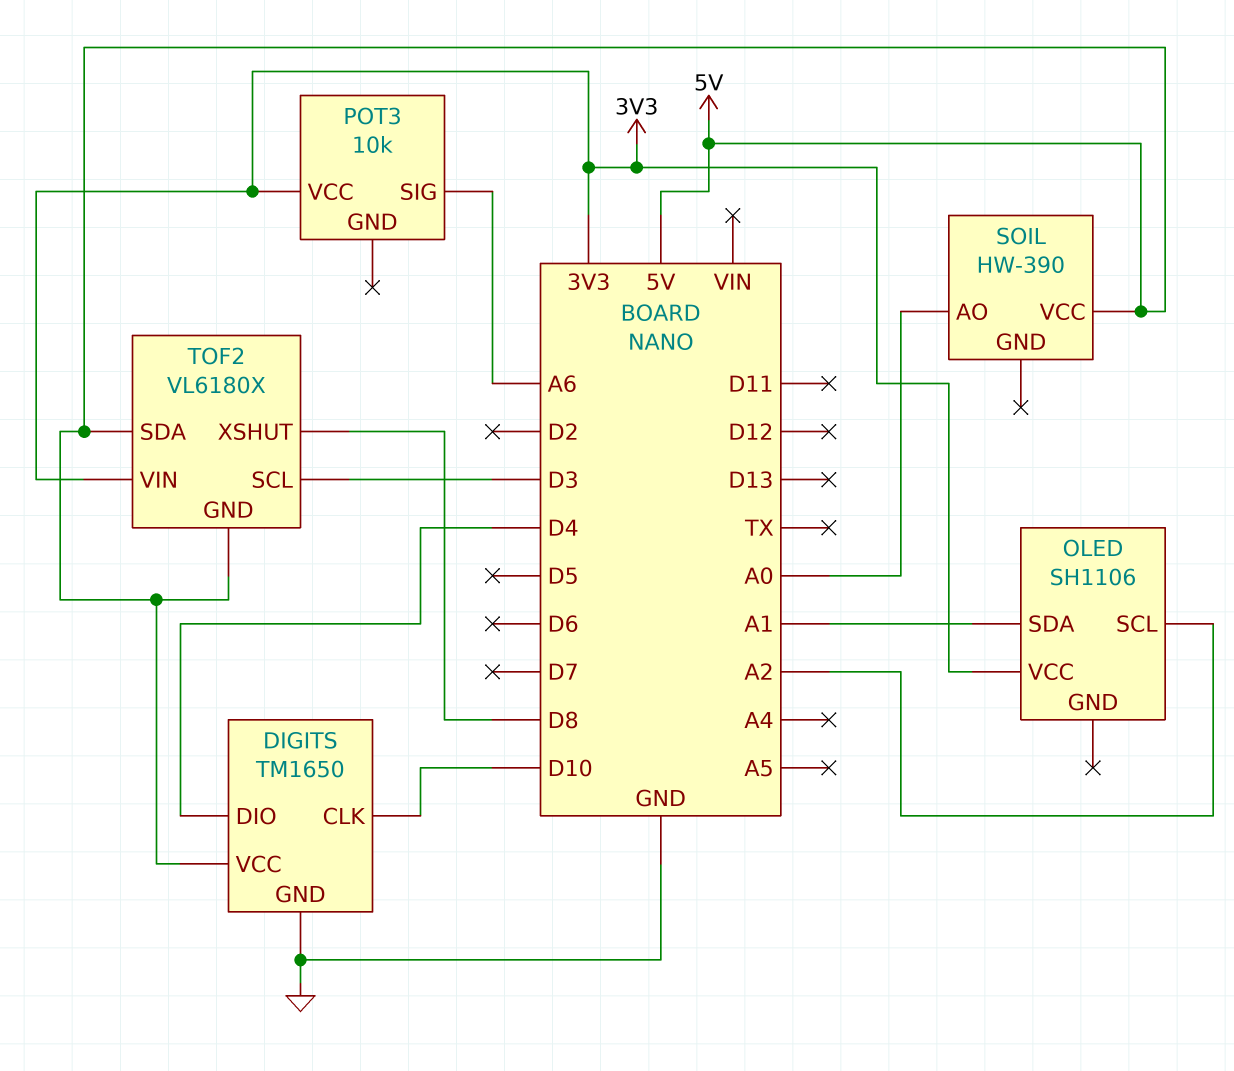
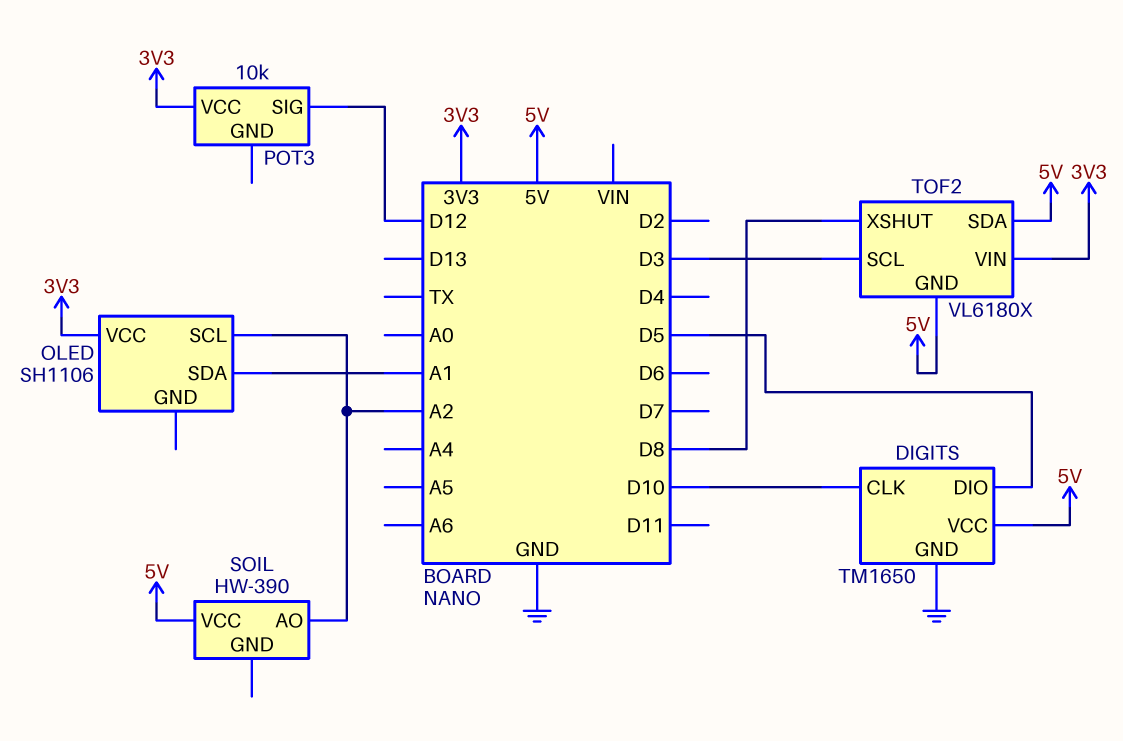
DIGITS pin DIO: D4 -> D5
POT3 pin SIG: A6 -> D12
SOIL pin AO: A0 -> A2

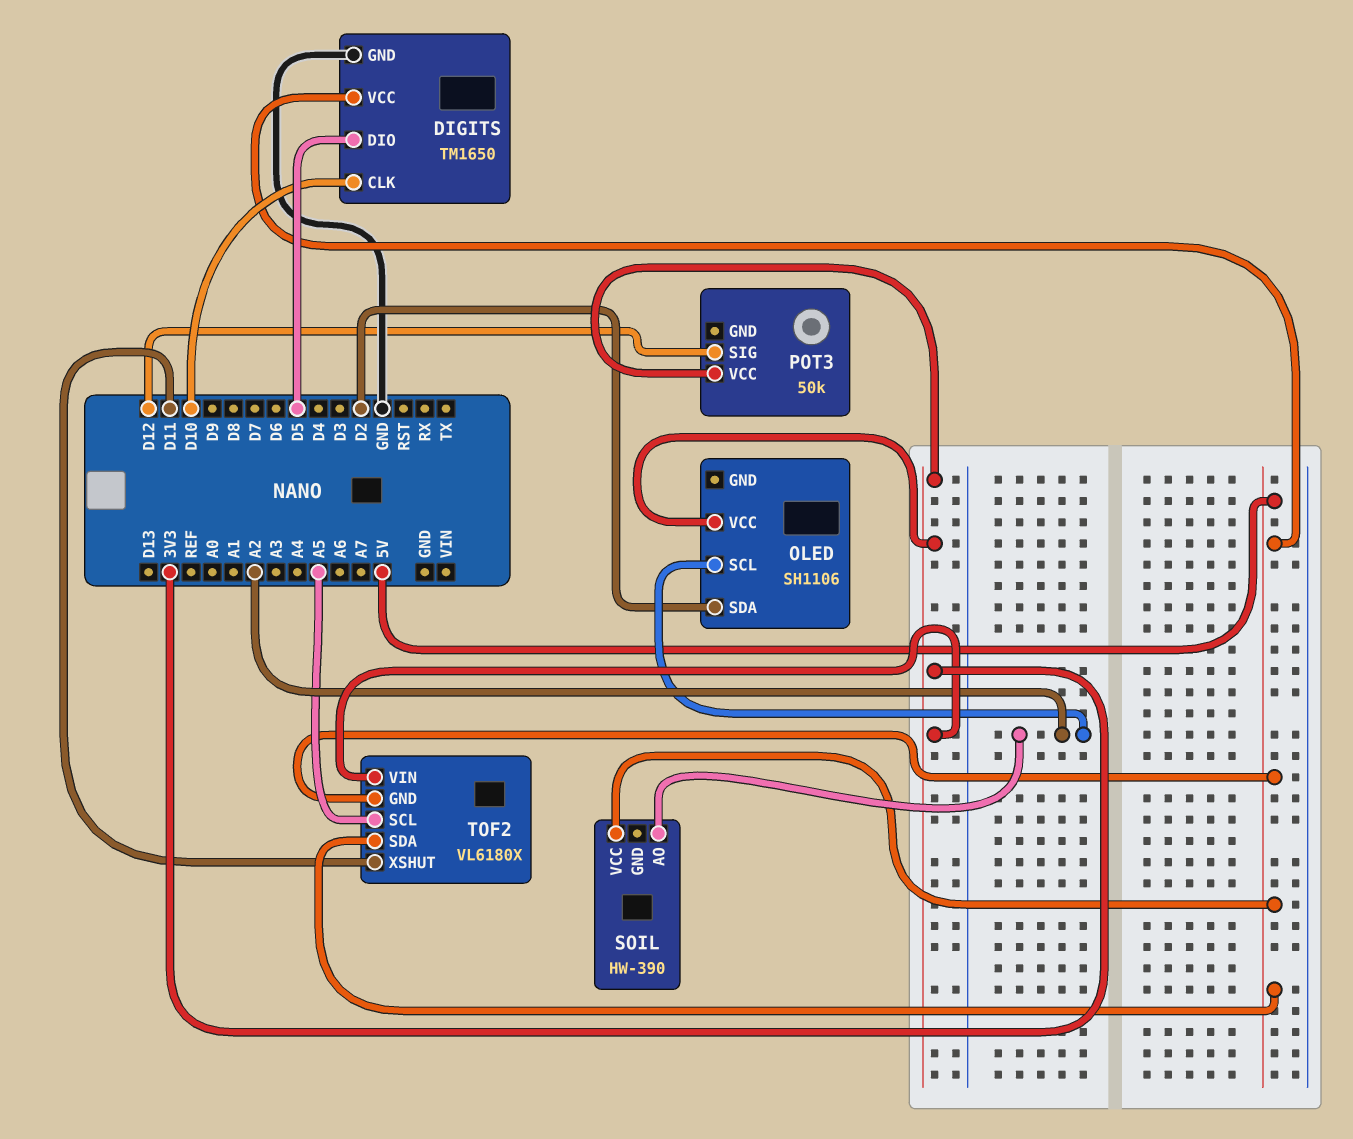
OLED pin SDA: A1 -> D2
POT3: 10k -> 50k
TOF2 pin SCL: D3 -> A5
TOF2 pin XSHUT: D8 -> D11

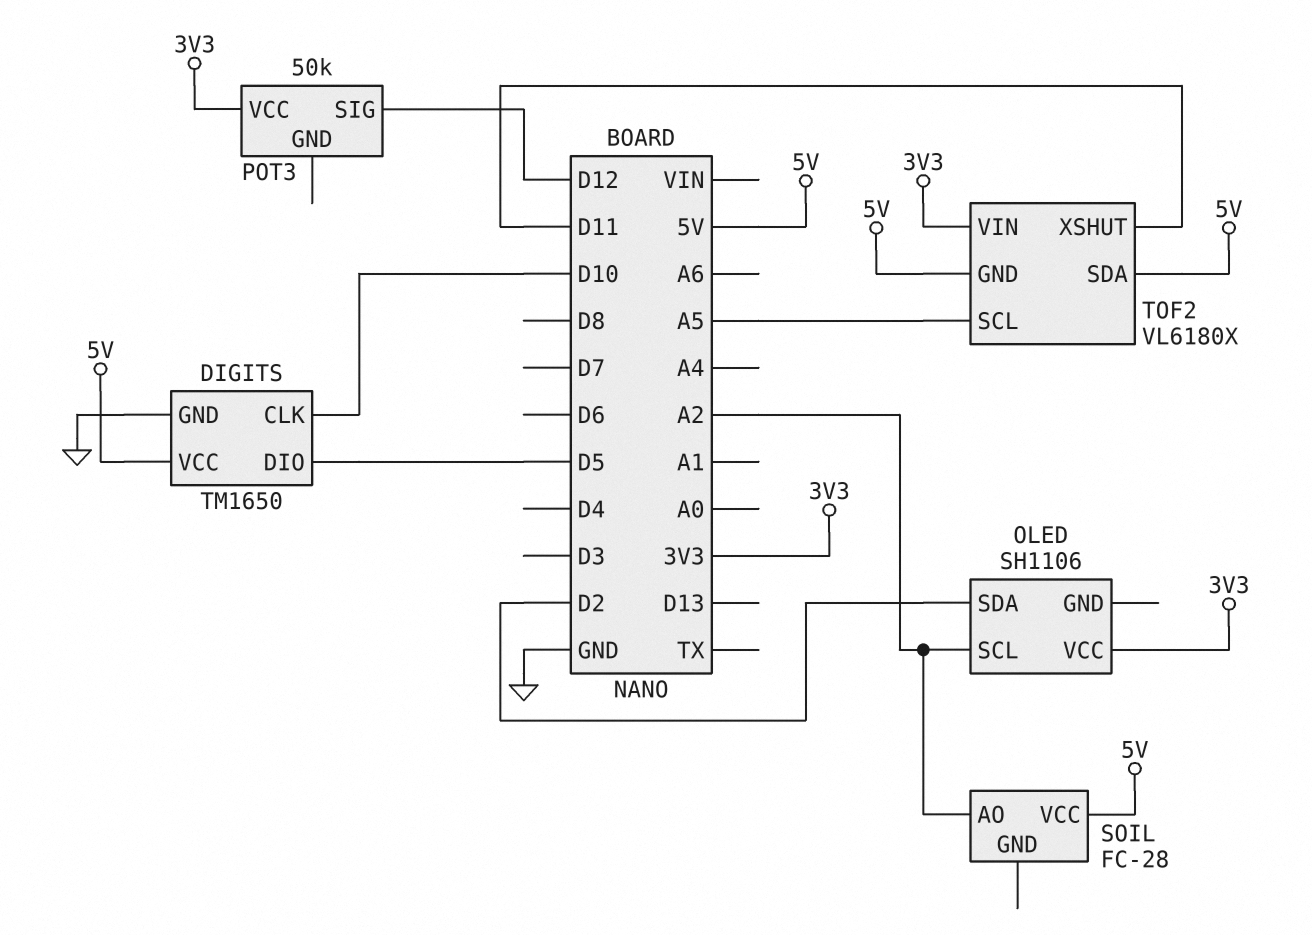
SOIL: HW-390 -> FC-28

